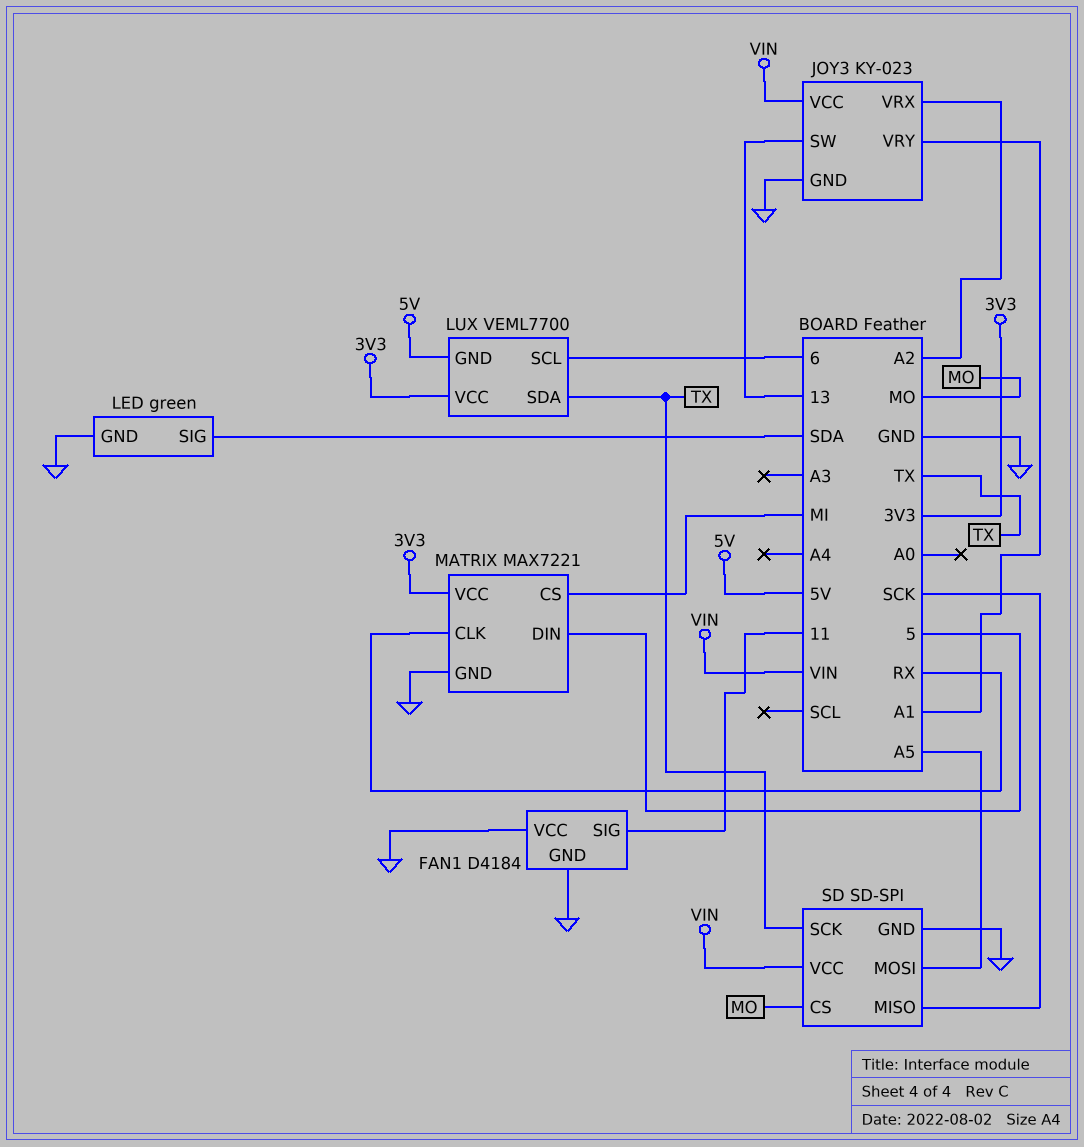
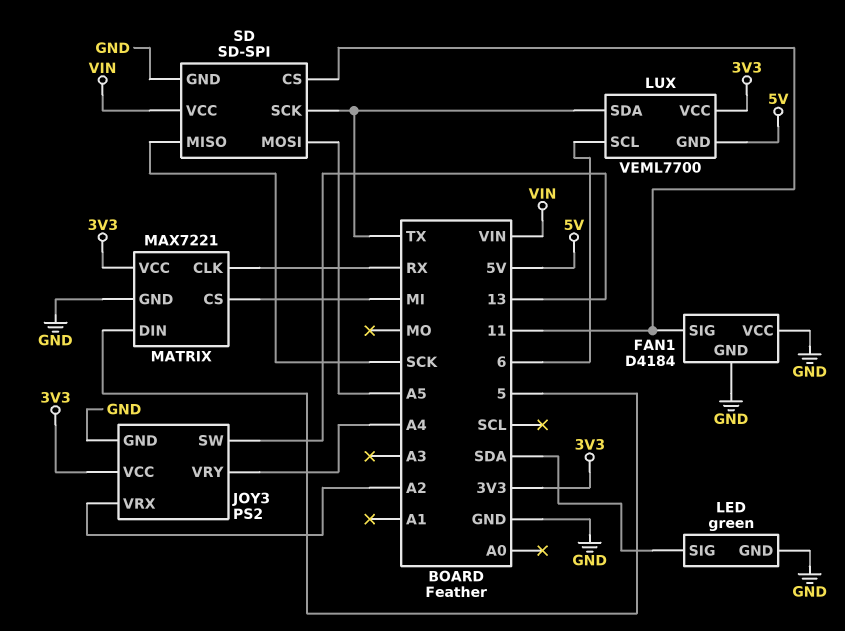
JOY3: KY-023 -> PS2
JOY3 pin VCC: VIN -> 3V3
JOY3 pin VRY: A1 -> A4
SD pin CS: MO -> 11

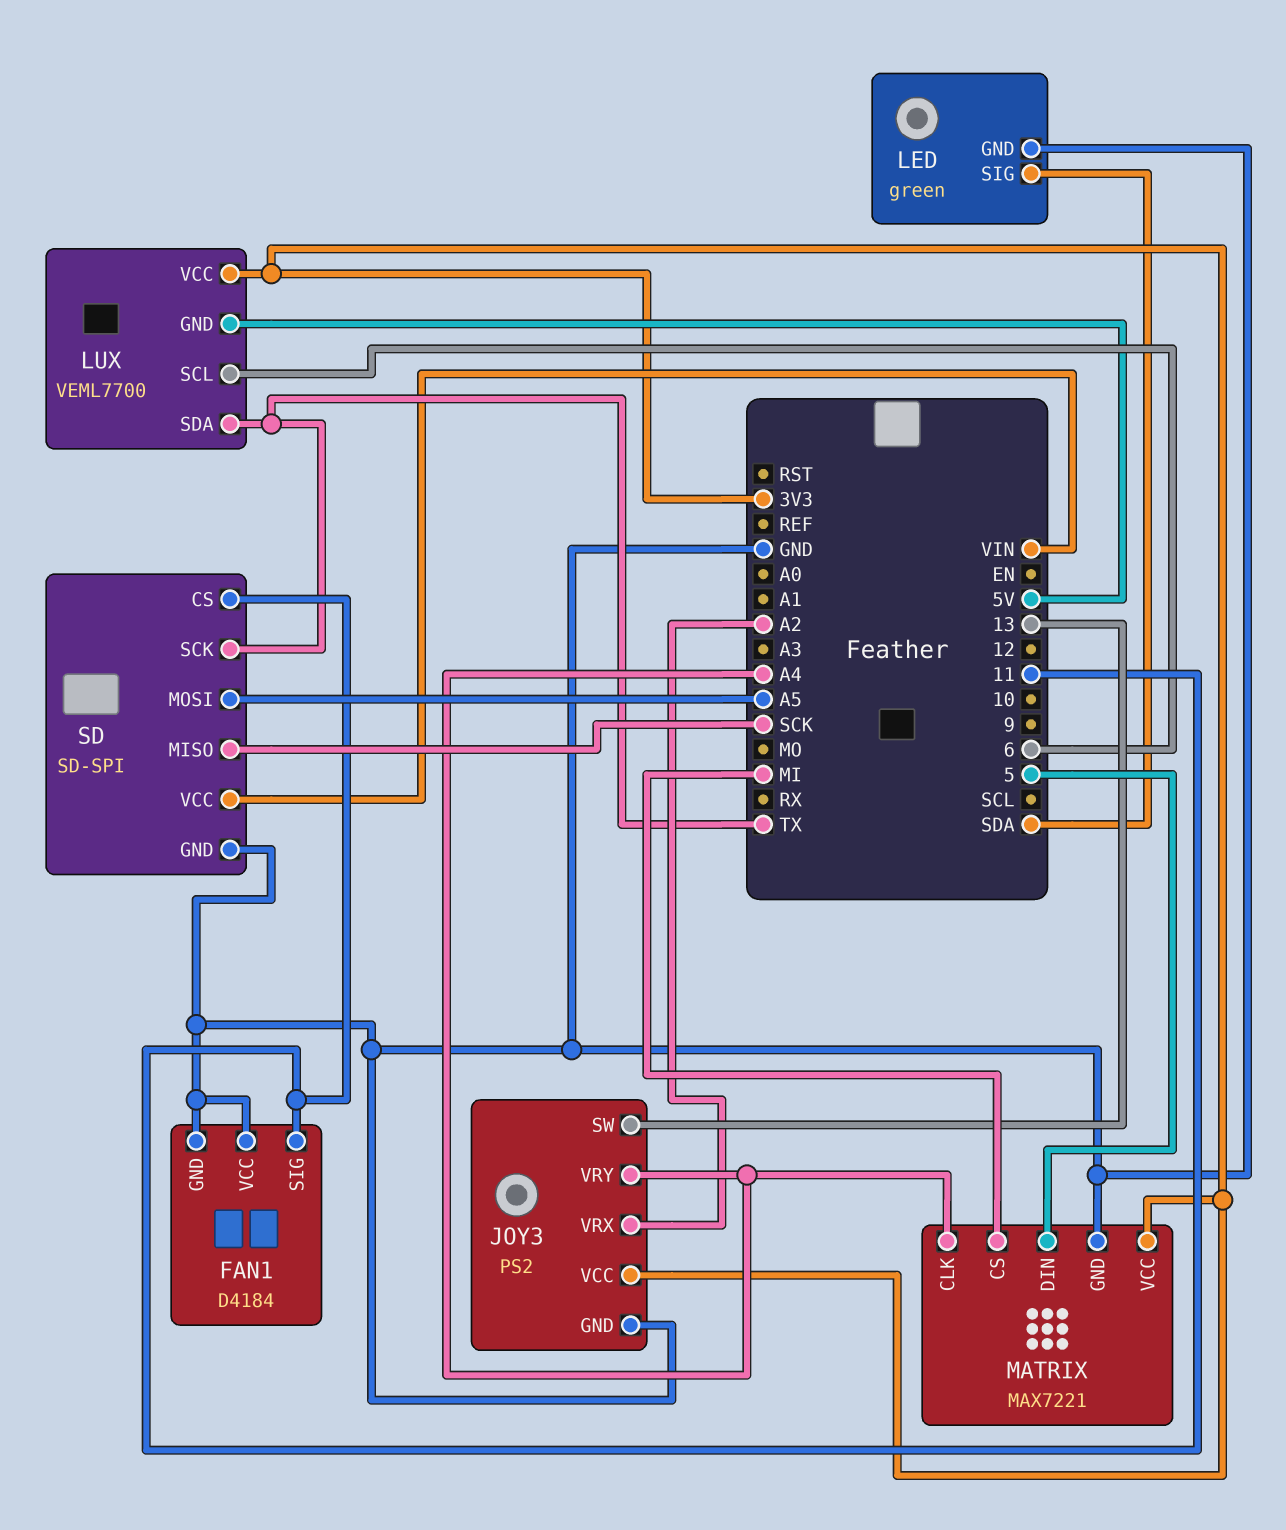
MATRIX pin CLK: RX -> A4

